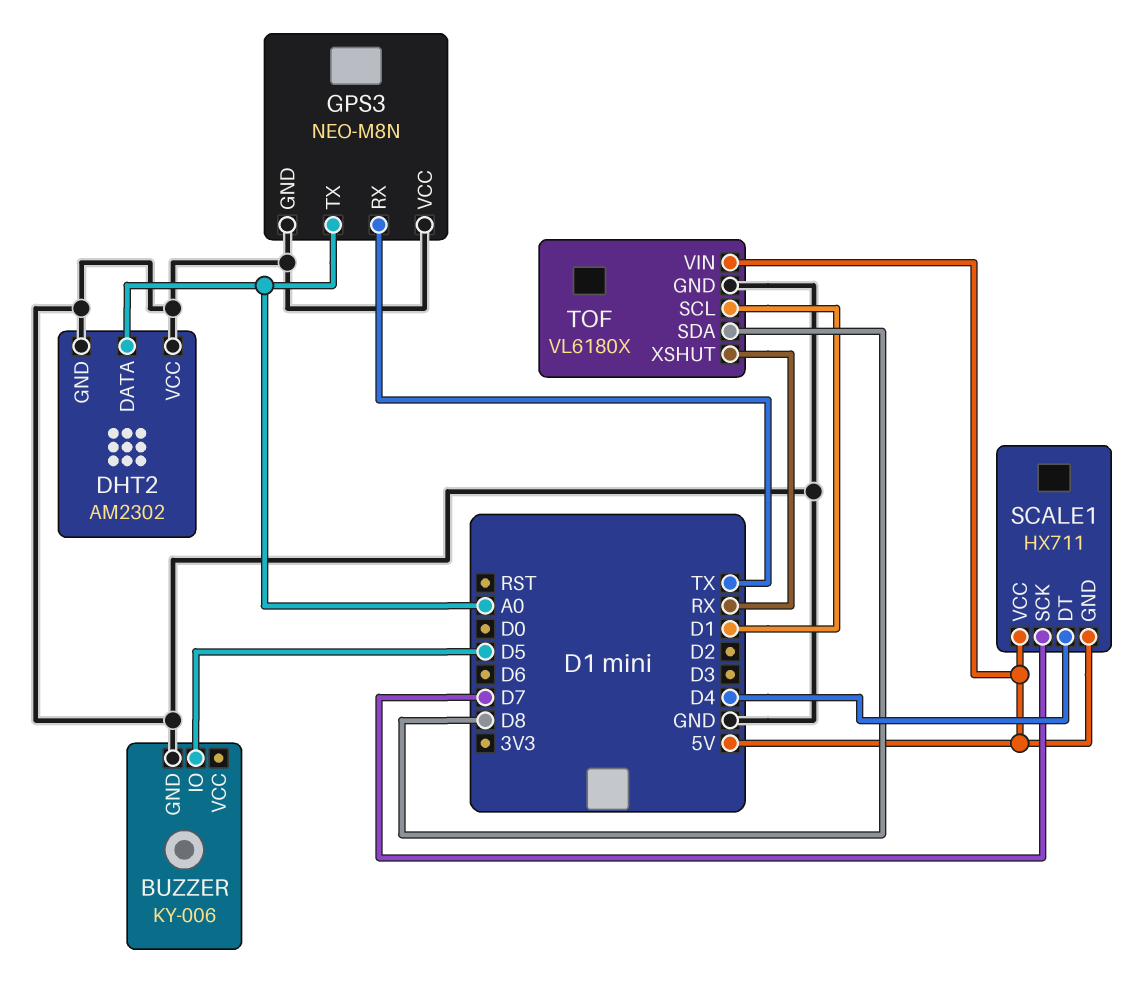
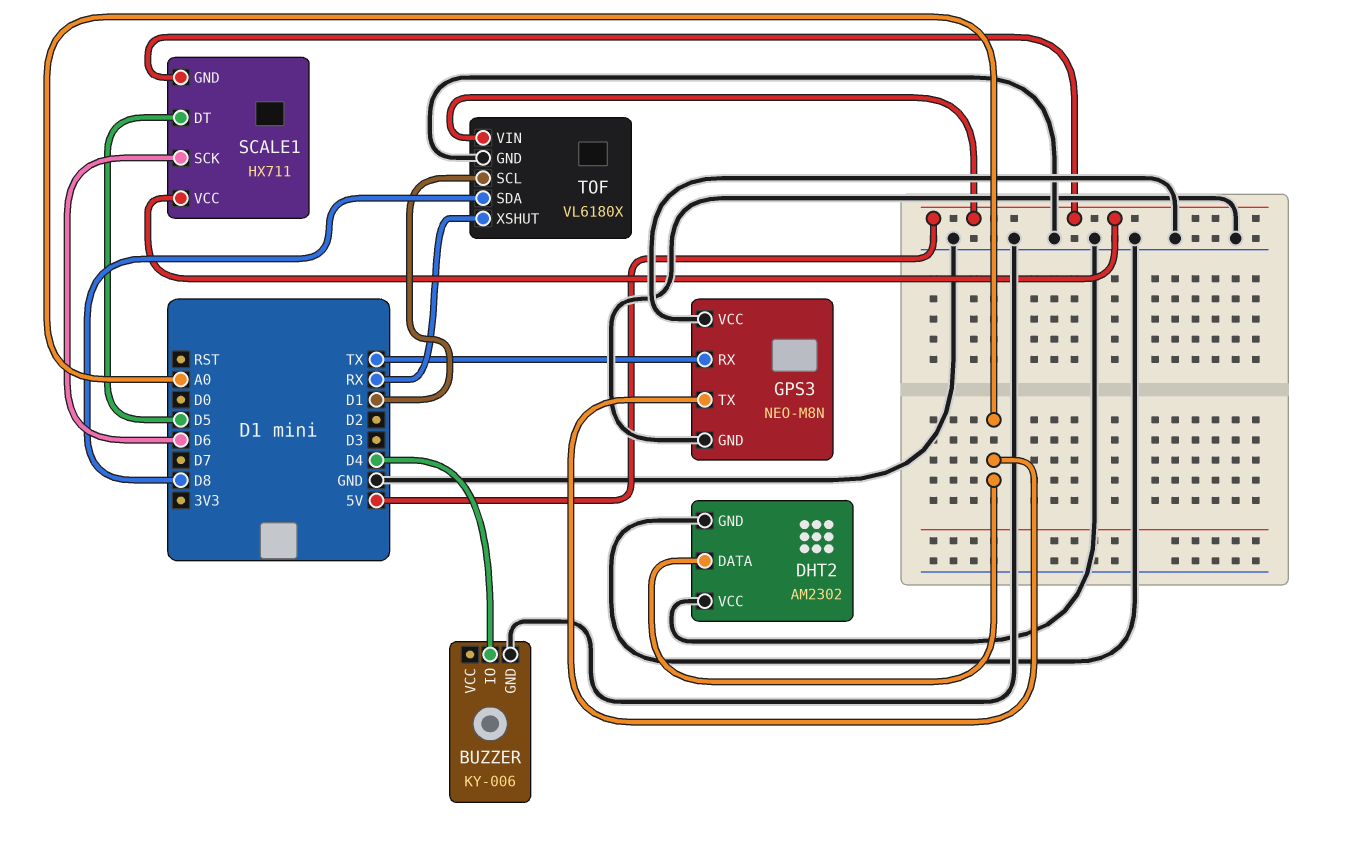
BUZZER pin IO: D5 -> D4
SCALE1 pin DT: D4 -> D5
SCALE1 pin SCK: D7 -> D6

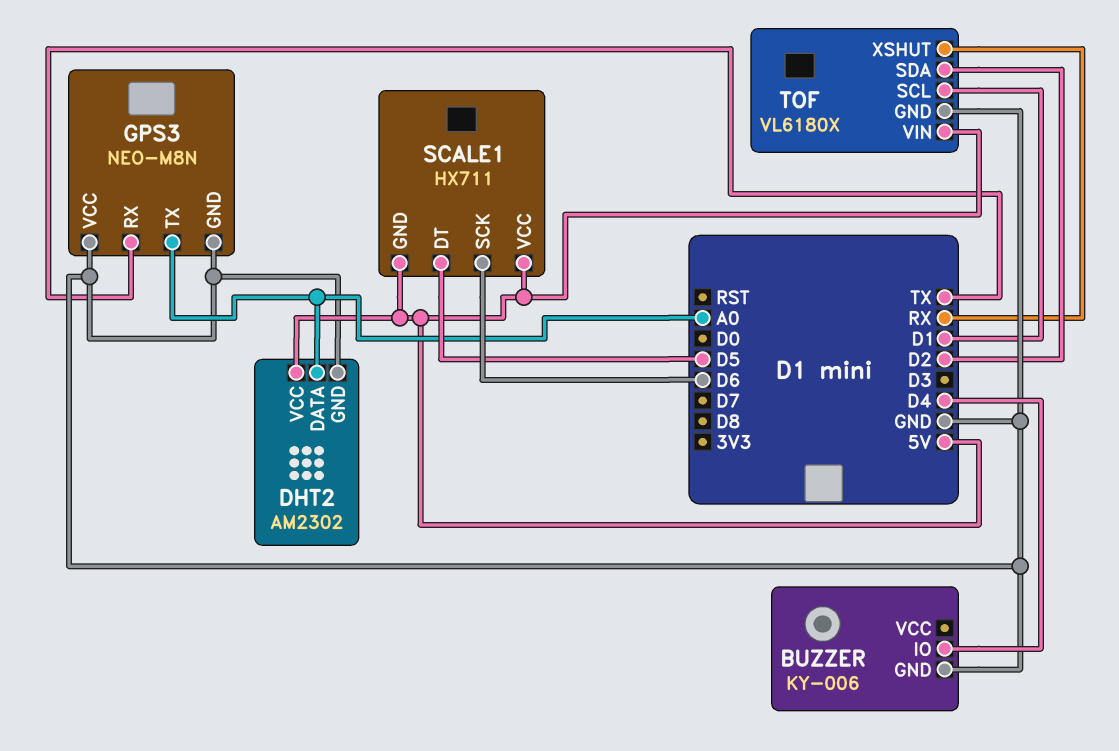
DHT2 pin VCC: GND -> 5V
TOF pin SDA: D8 -> D2

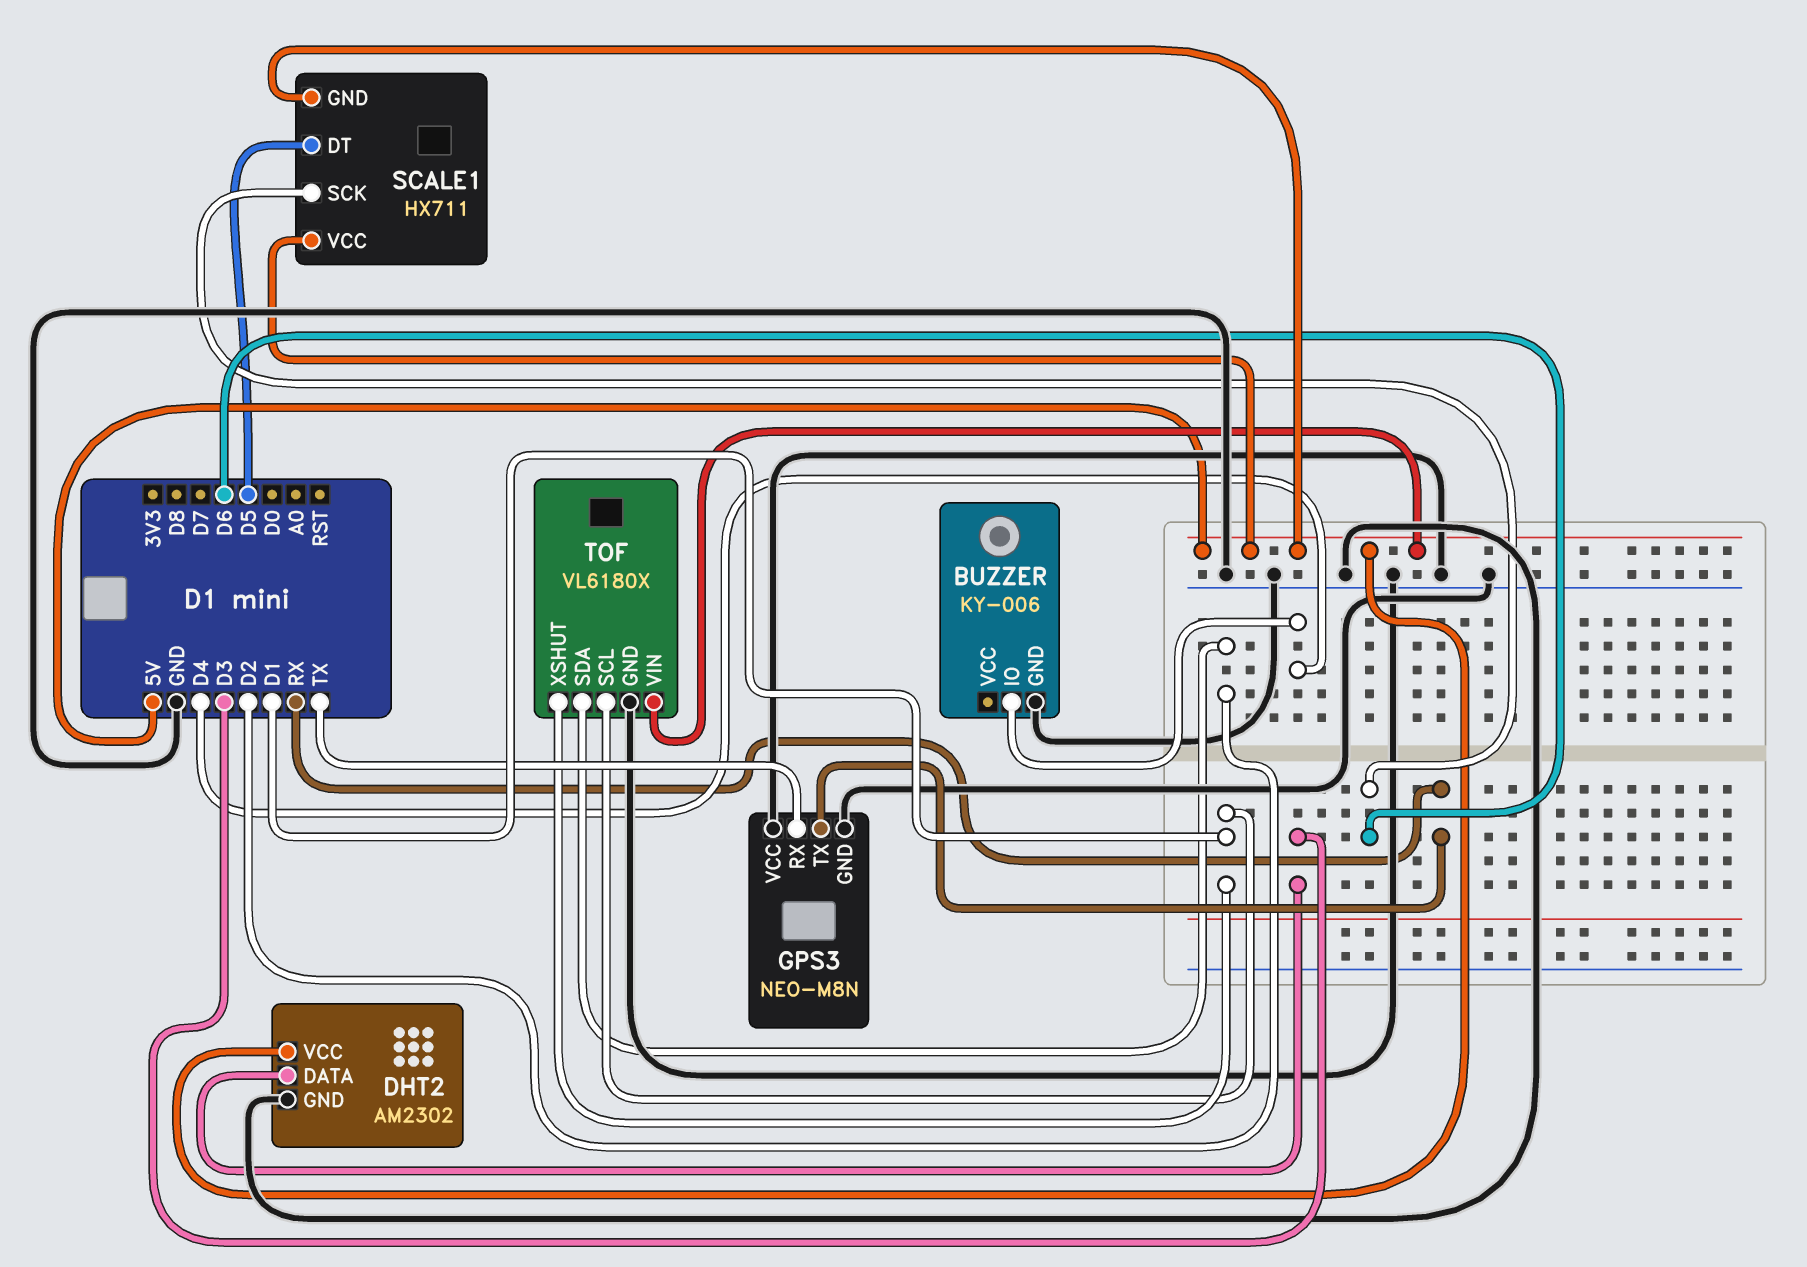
DHT2 pin DATA: A0 -> D3
GPS3 pin TX: A0 -> RX
TOF pin XSHUT: RX -> D1

